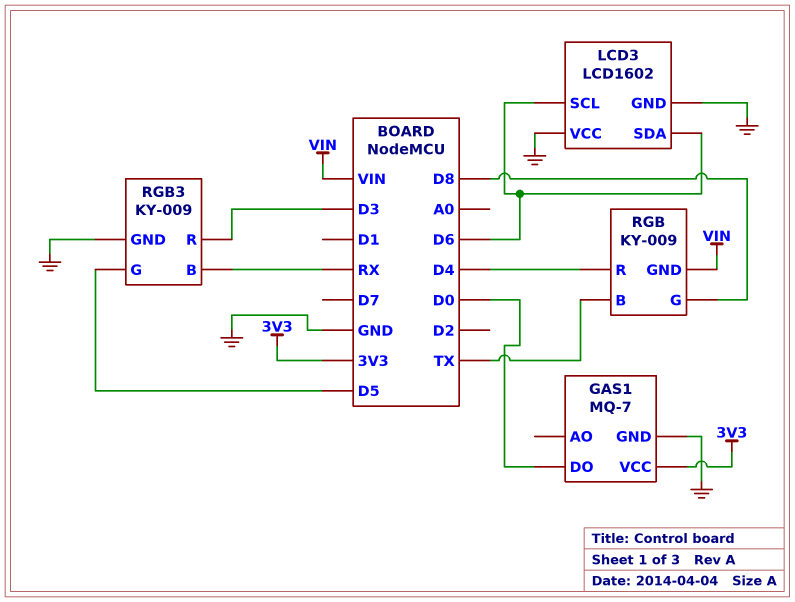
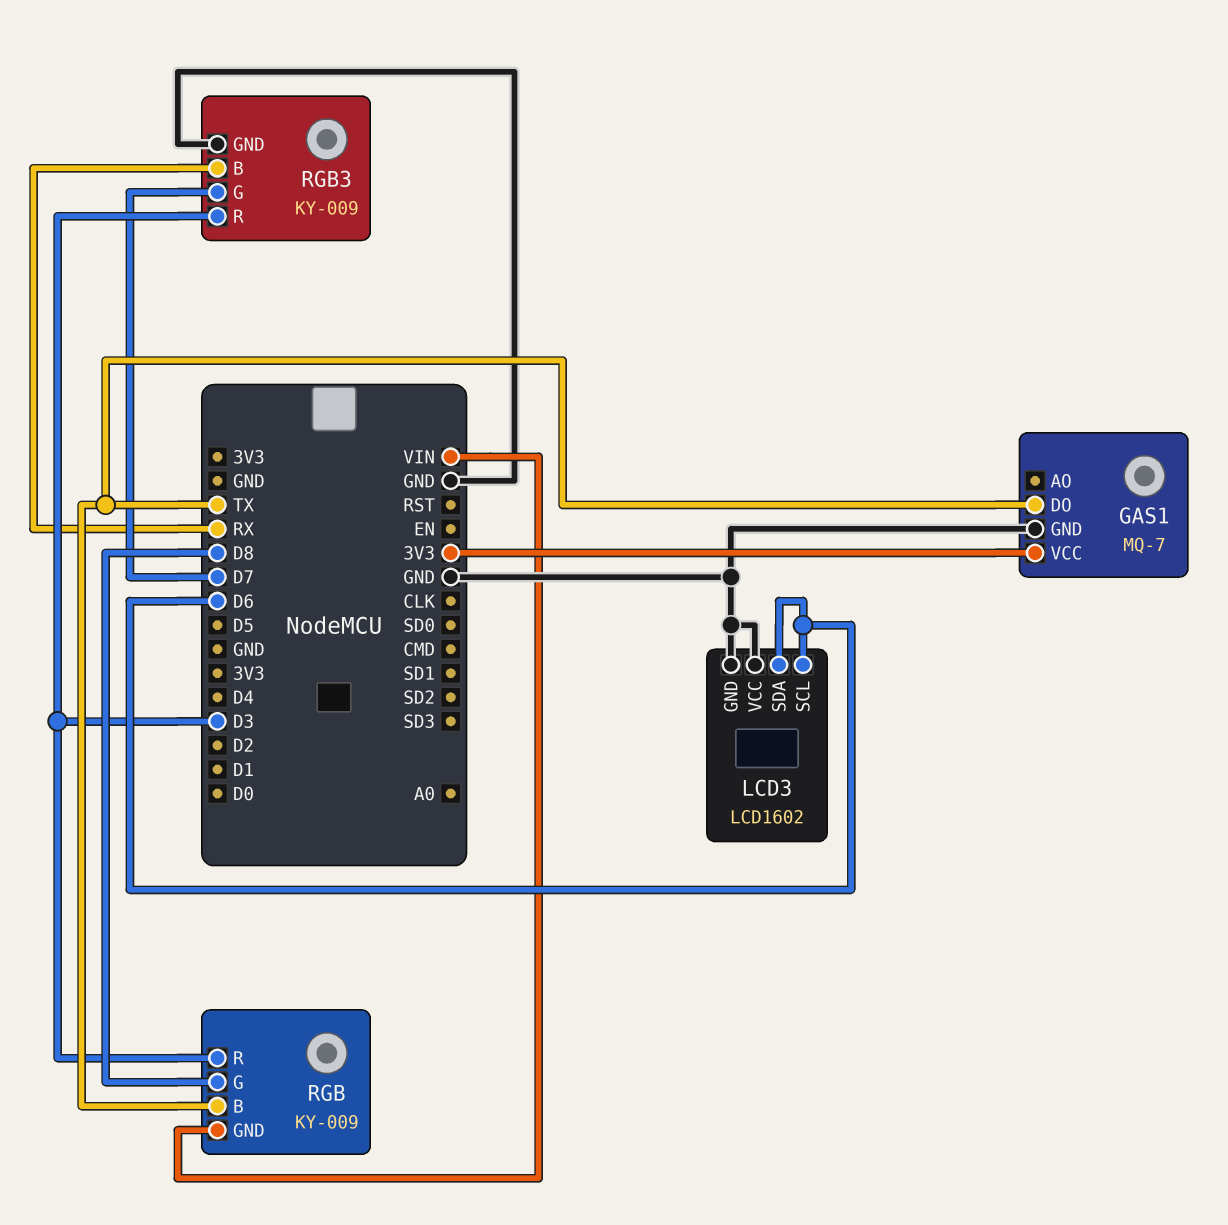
GAS1 pin DO: D0 -> TX
RGB pin R: D4 -> D3
RGB3 pin G: D5 -> D7

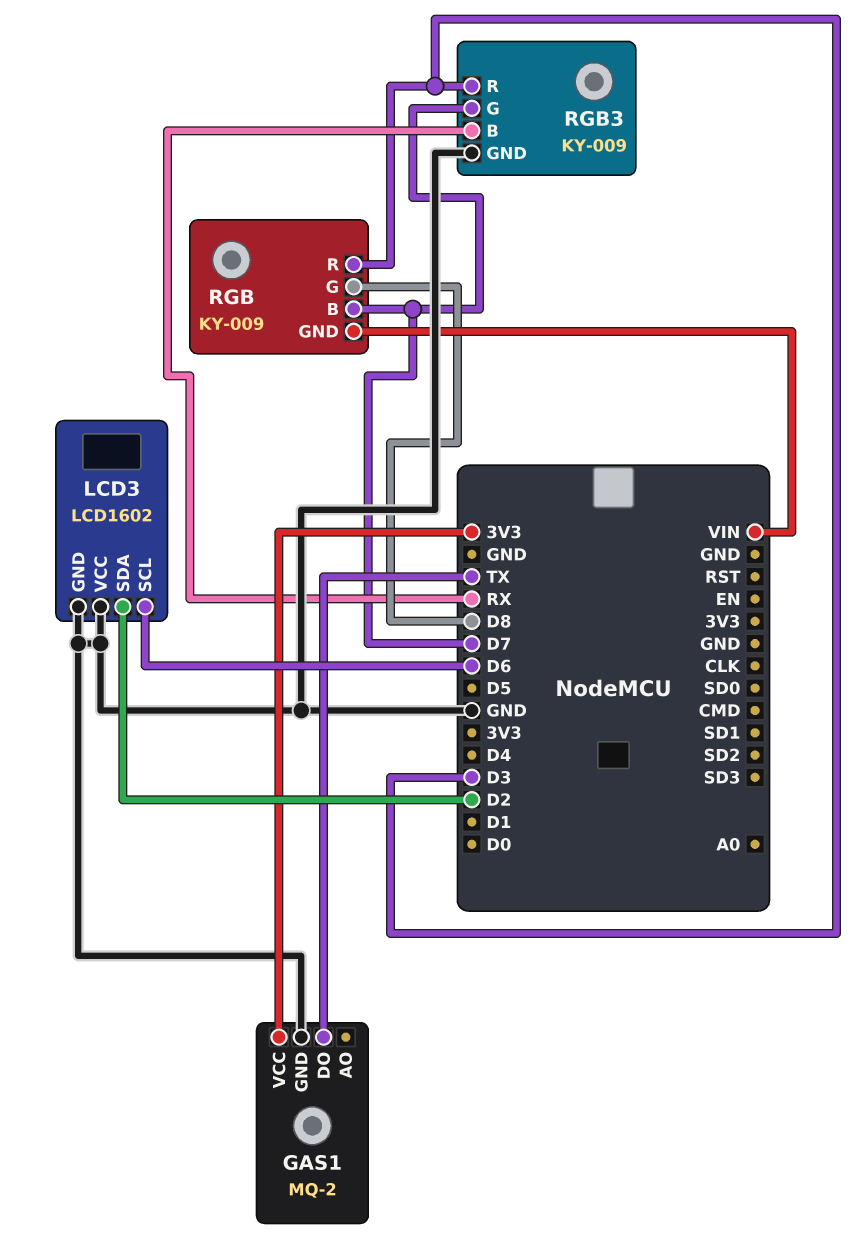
GAS1: MQ-7 -> MQ-2
LCD3 pin SDA: D6 -> D2
RGB pin B: TX -> D7

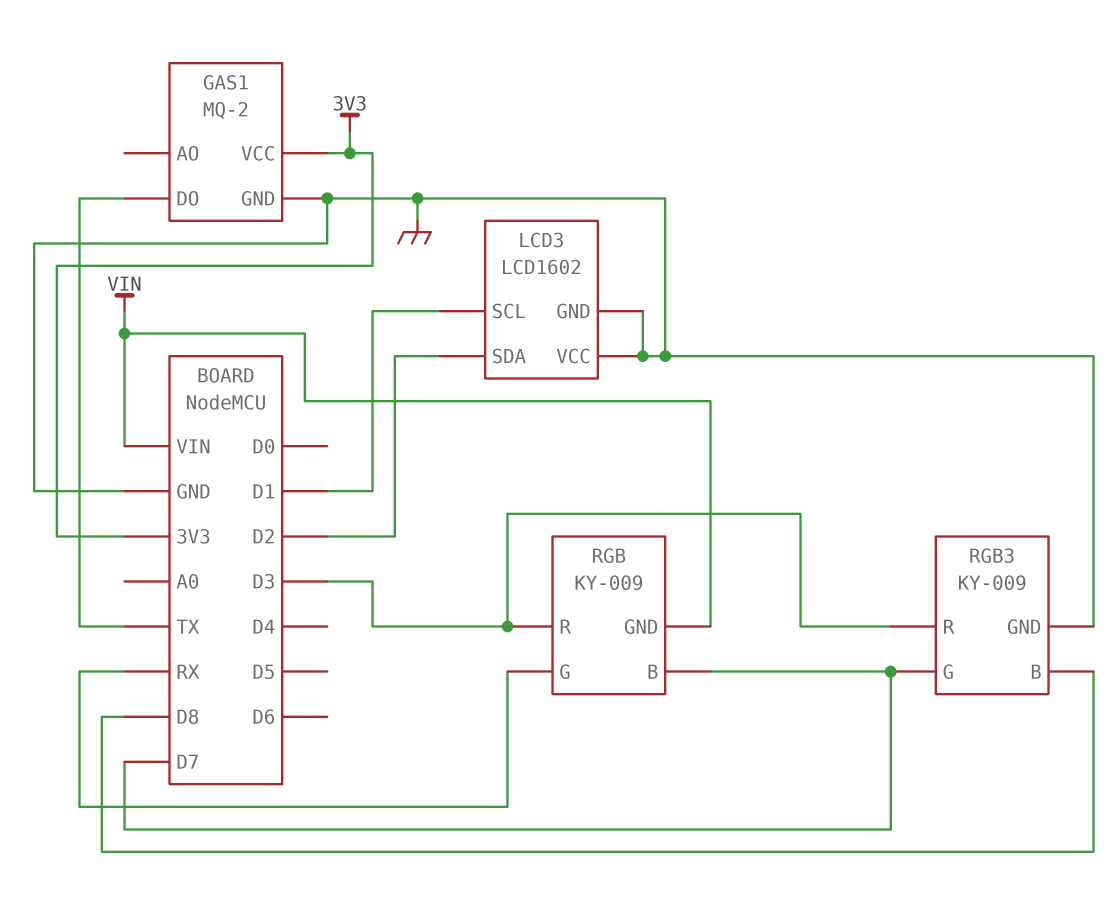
LCD3 pin SCL: D6 -> D1
RGB pin G: D8 -> RX
RGB3 pin B: RX -> D8

